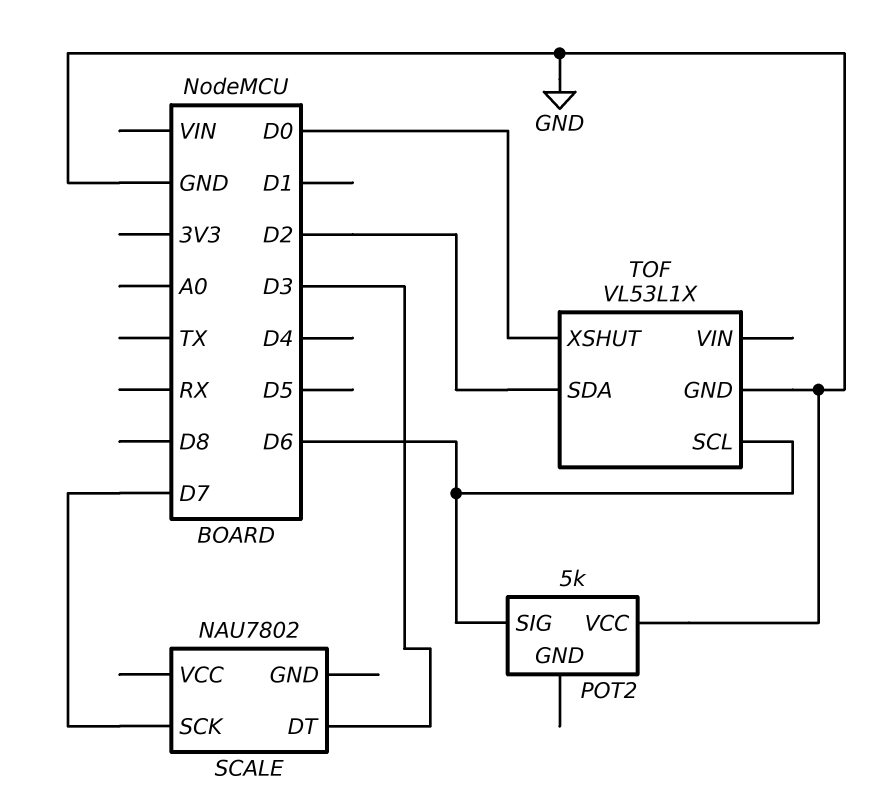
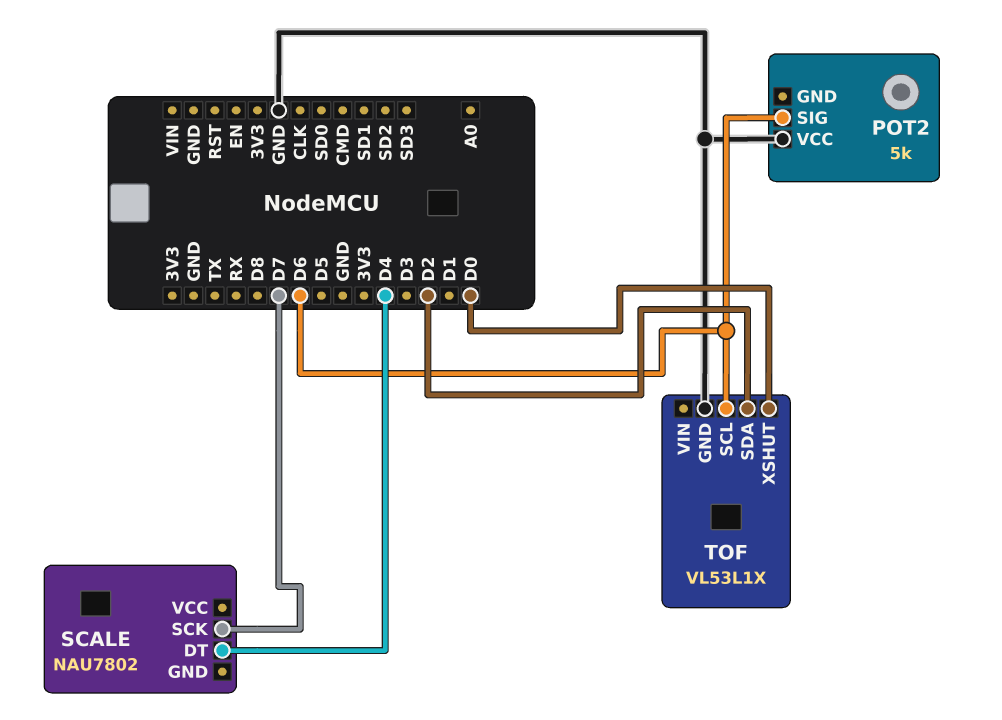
SCALE pin DT: D3 -> D4

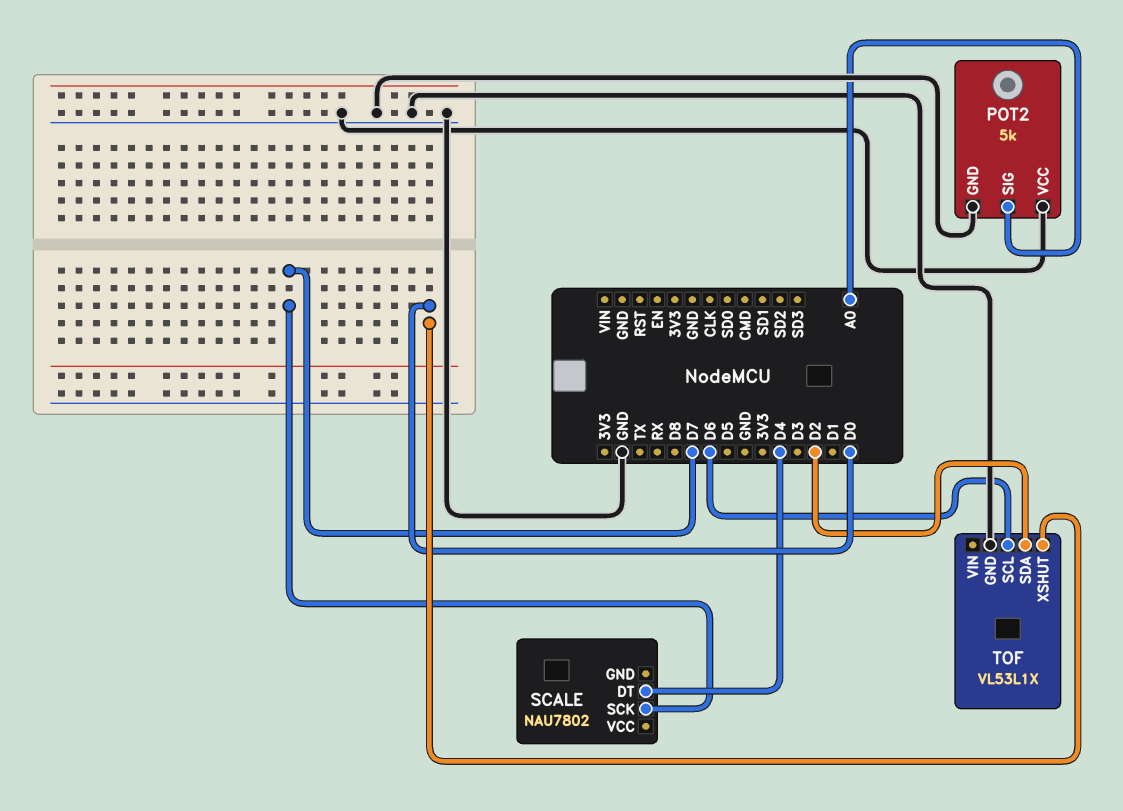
POT2 pin GND: none -> GND
POT2 pin SIG: D6 -> A0

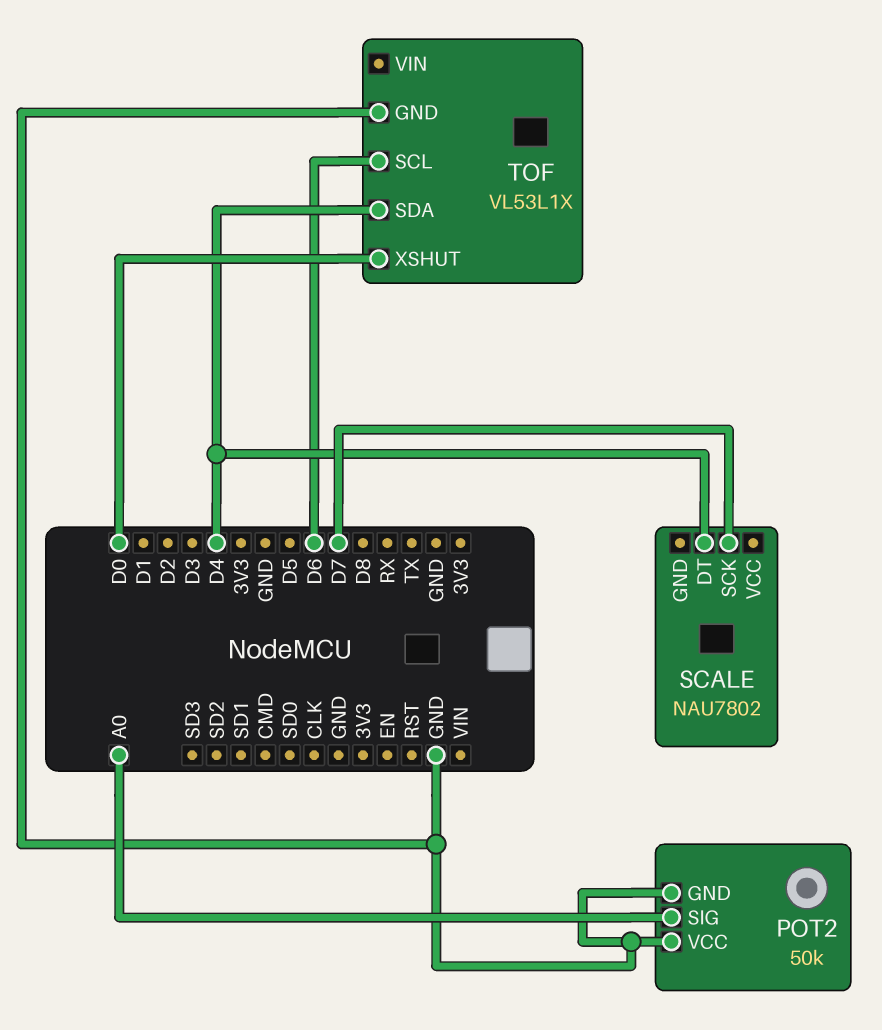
POT2: 5k -> 50k
TOF pin SDA: D2 -> D4

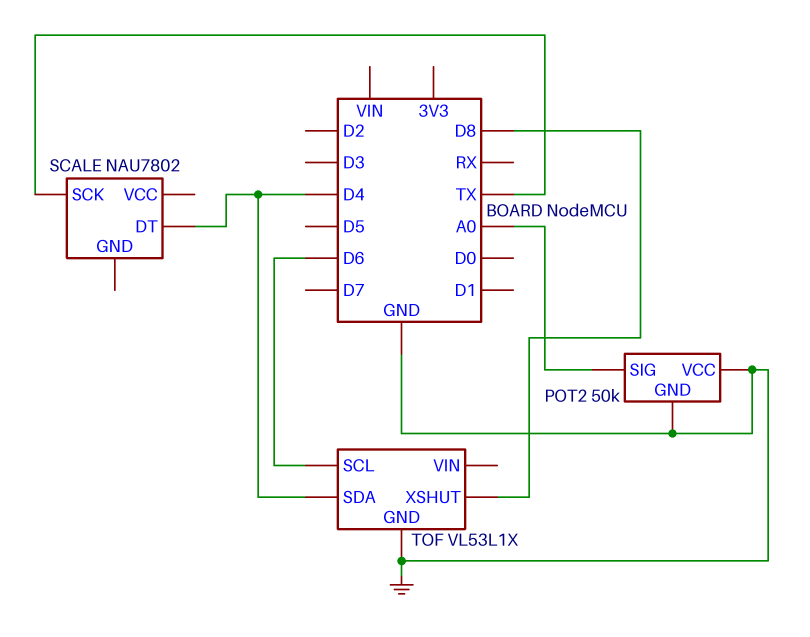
SCALE pin SCK: D7 -> TX
TOF pin XSHUT: D0 -> D8

